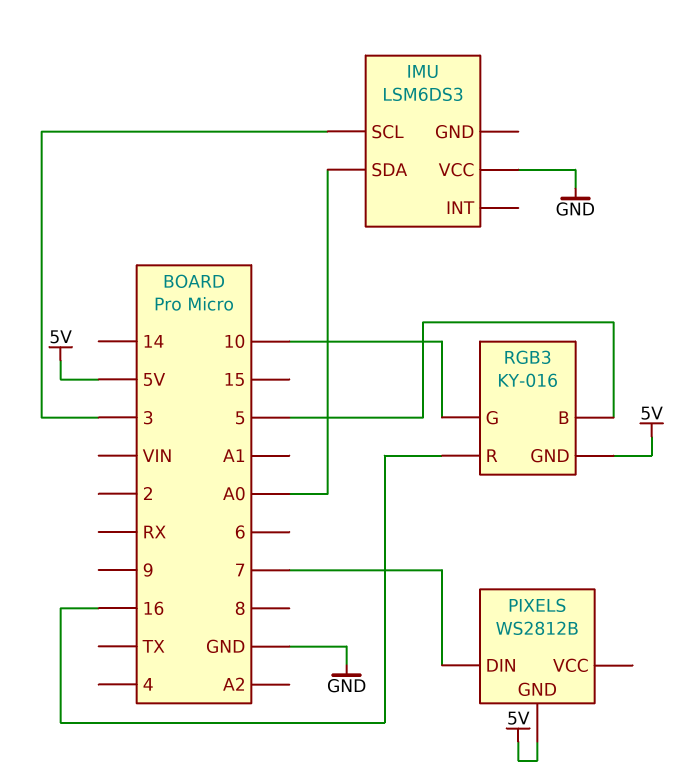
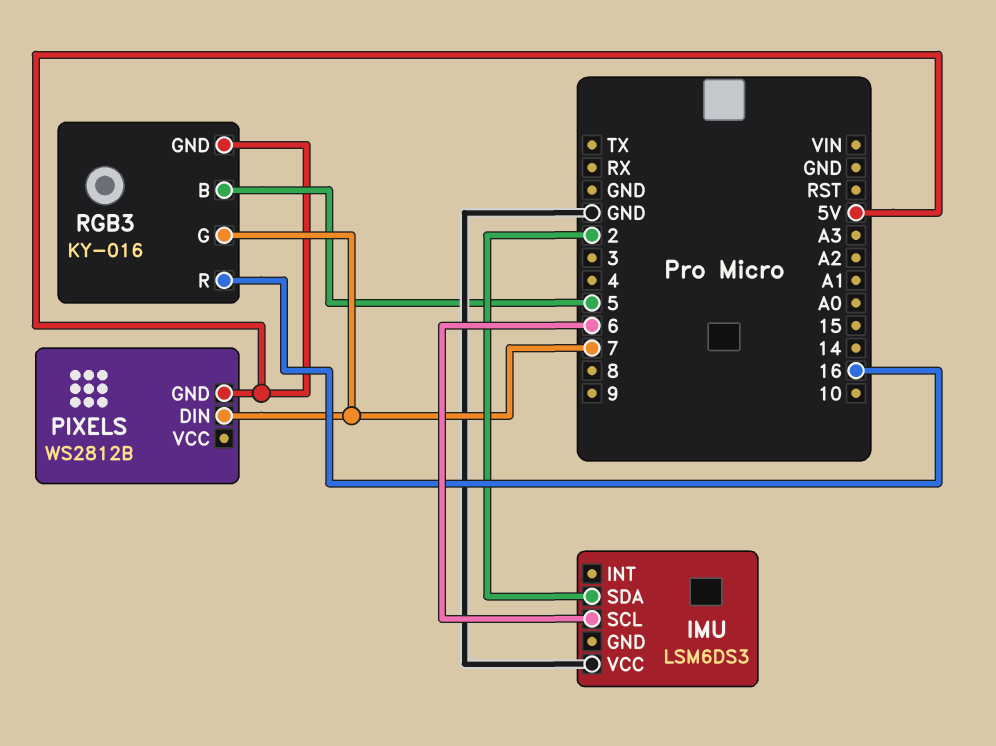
IMU pin SCL: 3 -> 6
IMU pin SDA: A0 -> 2
RGB3 pin G: 10 -> 7

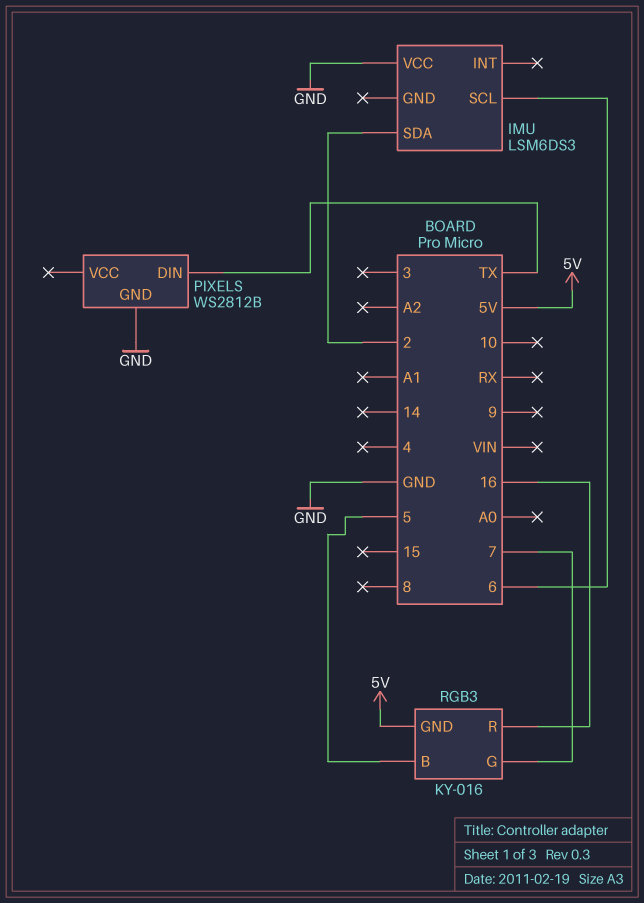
PIXELS pin DIN: 7 -> TX
PIXELS pin GND: 5V -> GND

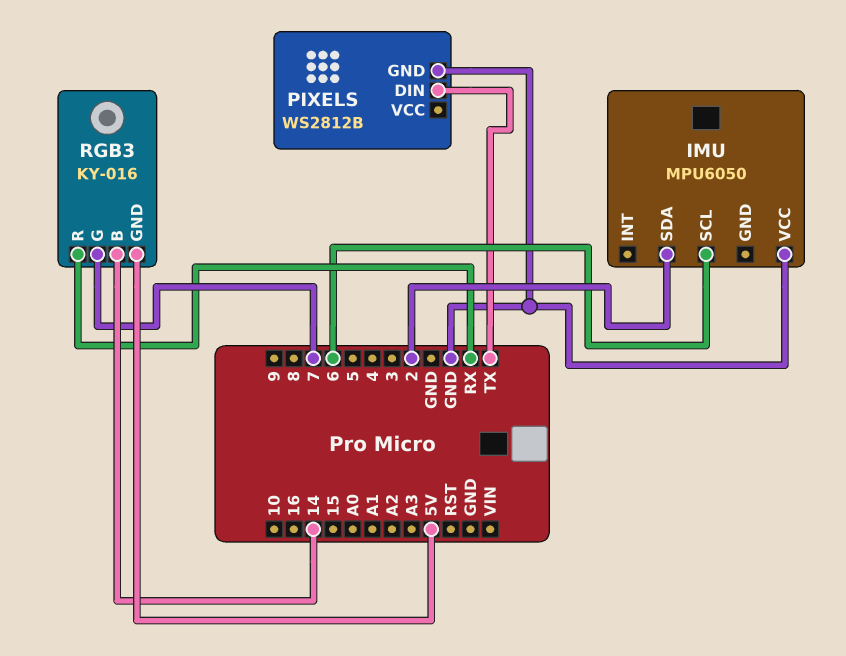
IMU: LSM6DS3 -> MPU6050
RGB3 pin B: 5 -> 14
RGB3 pin R: 16 -> RX

